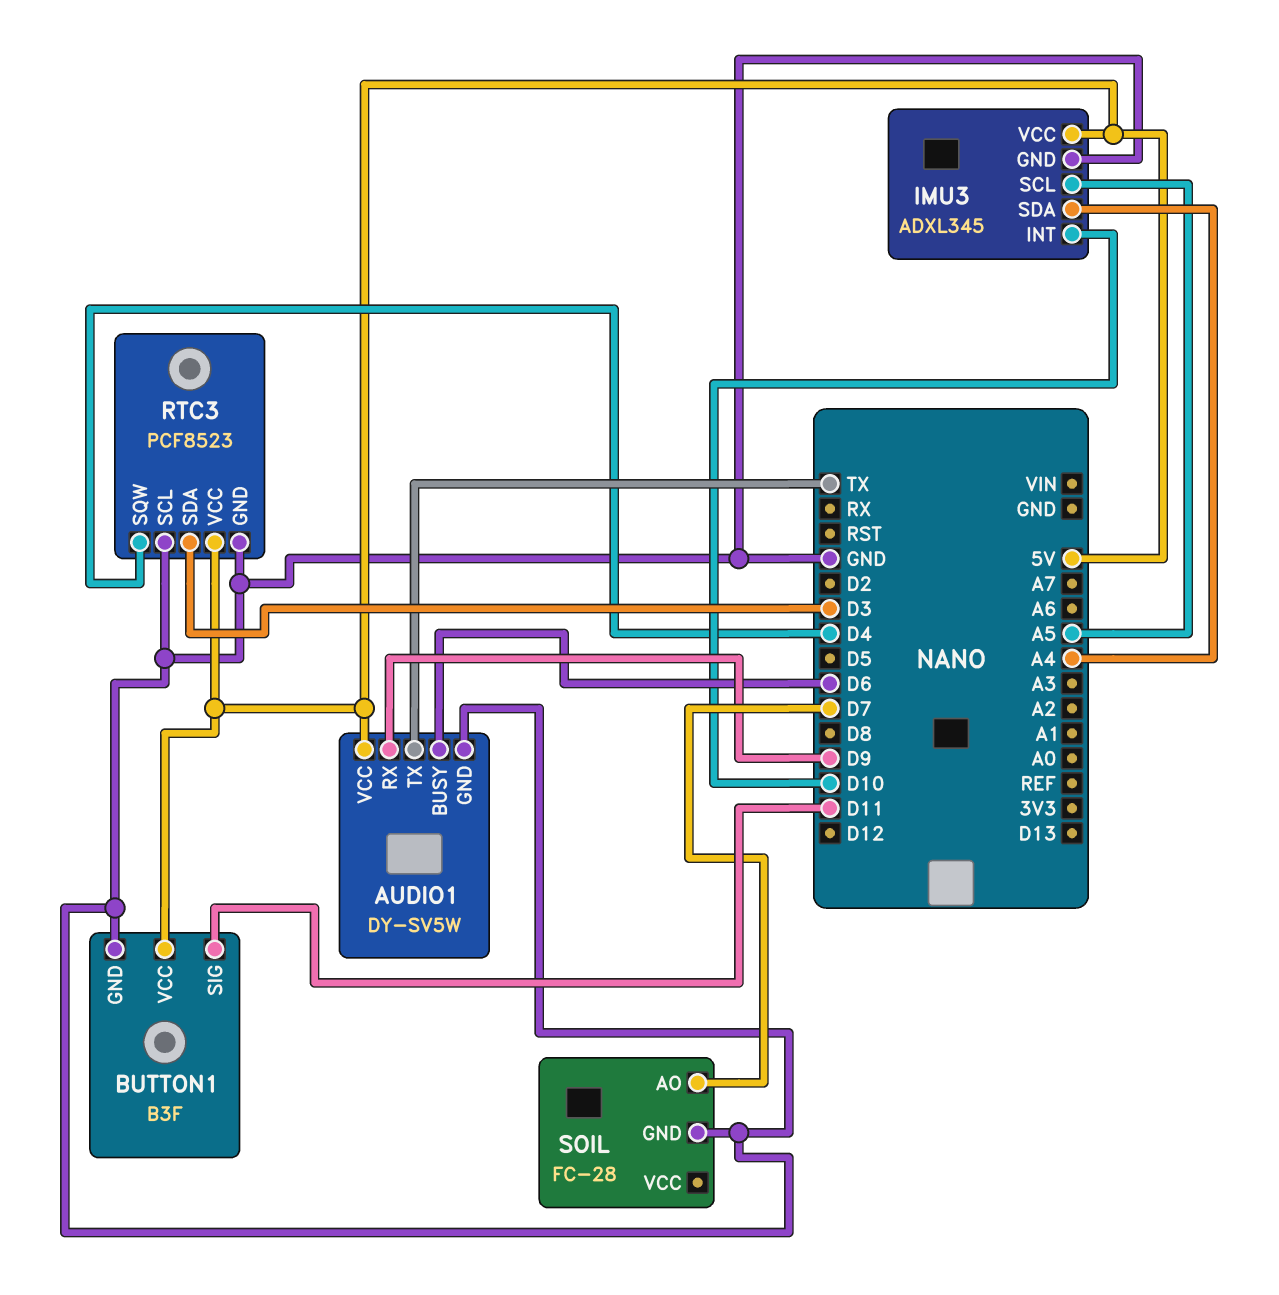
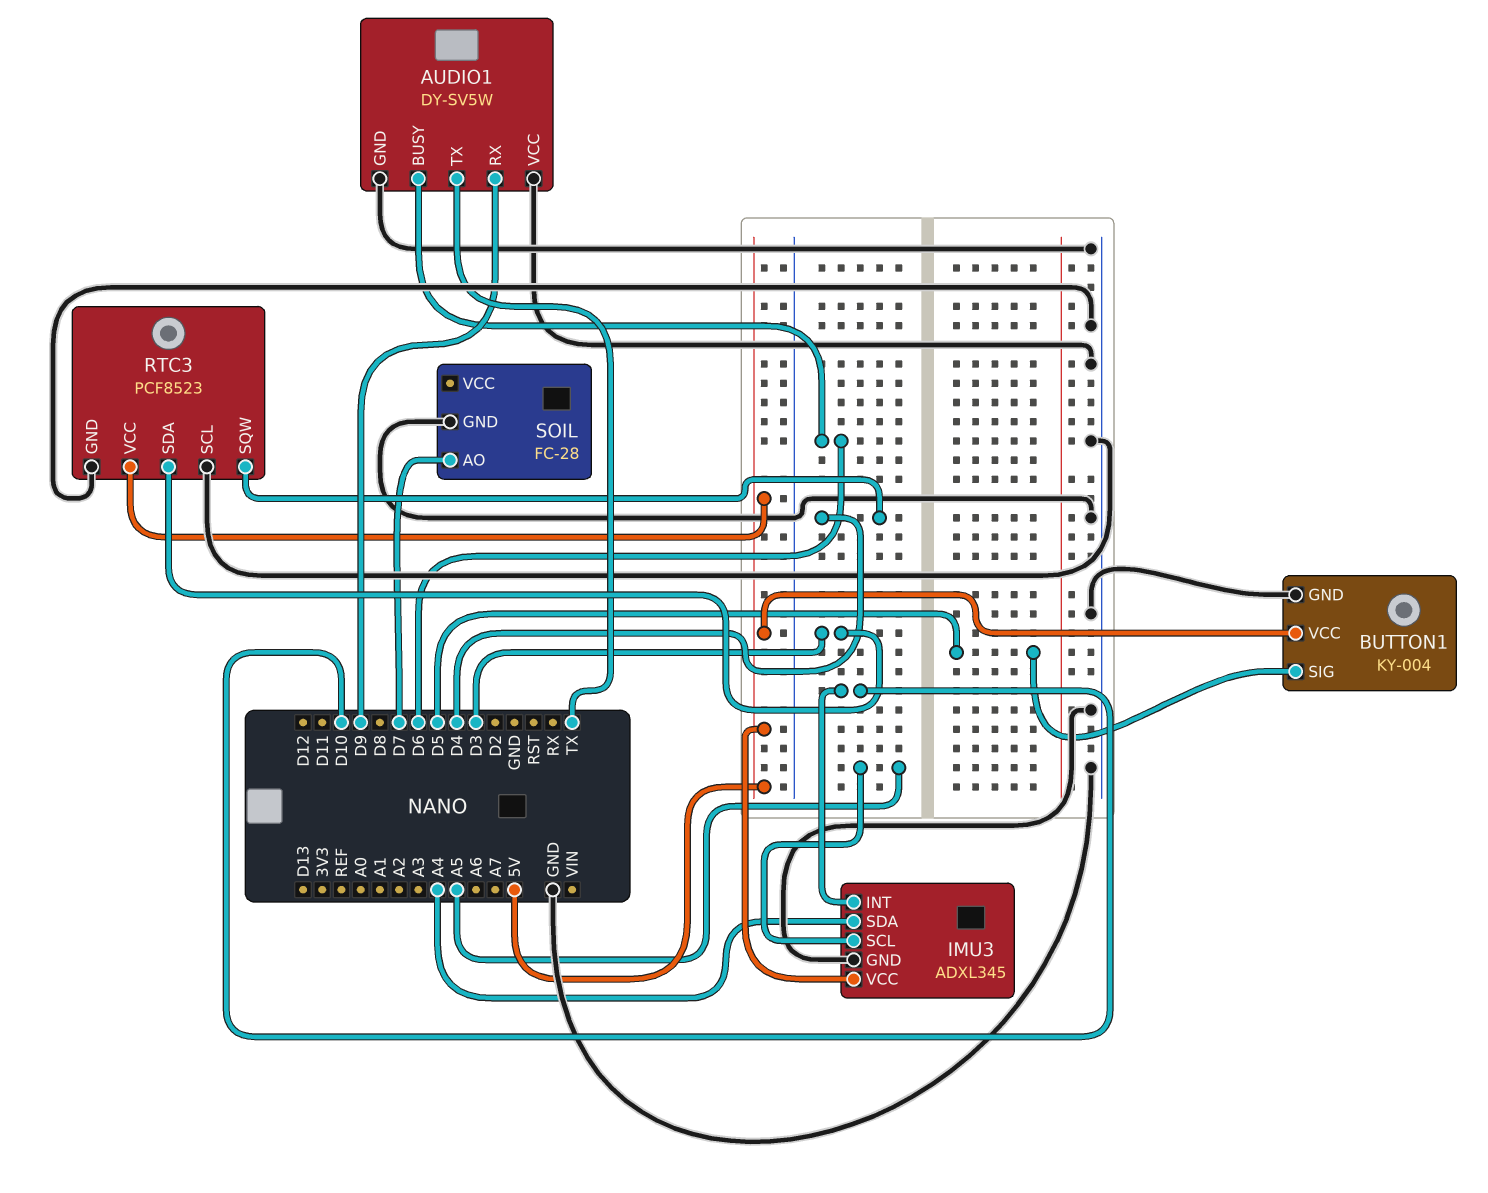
AUDIO1 pin VCC: 5V -> GND
BUTTON1: B3F -> KY-004
BUTTON1 pin SIG: D11 -> D5

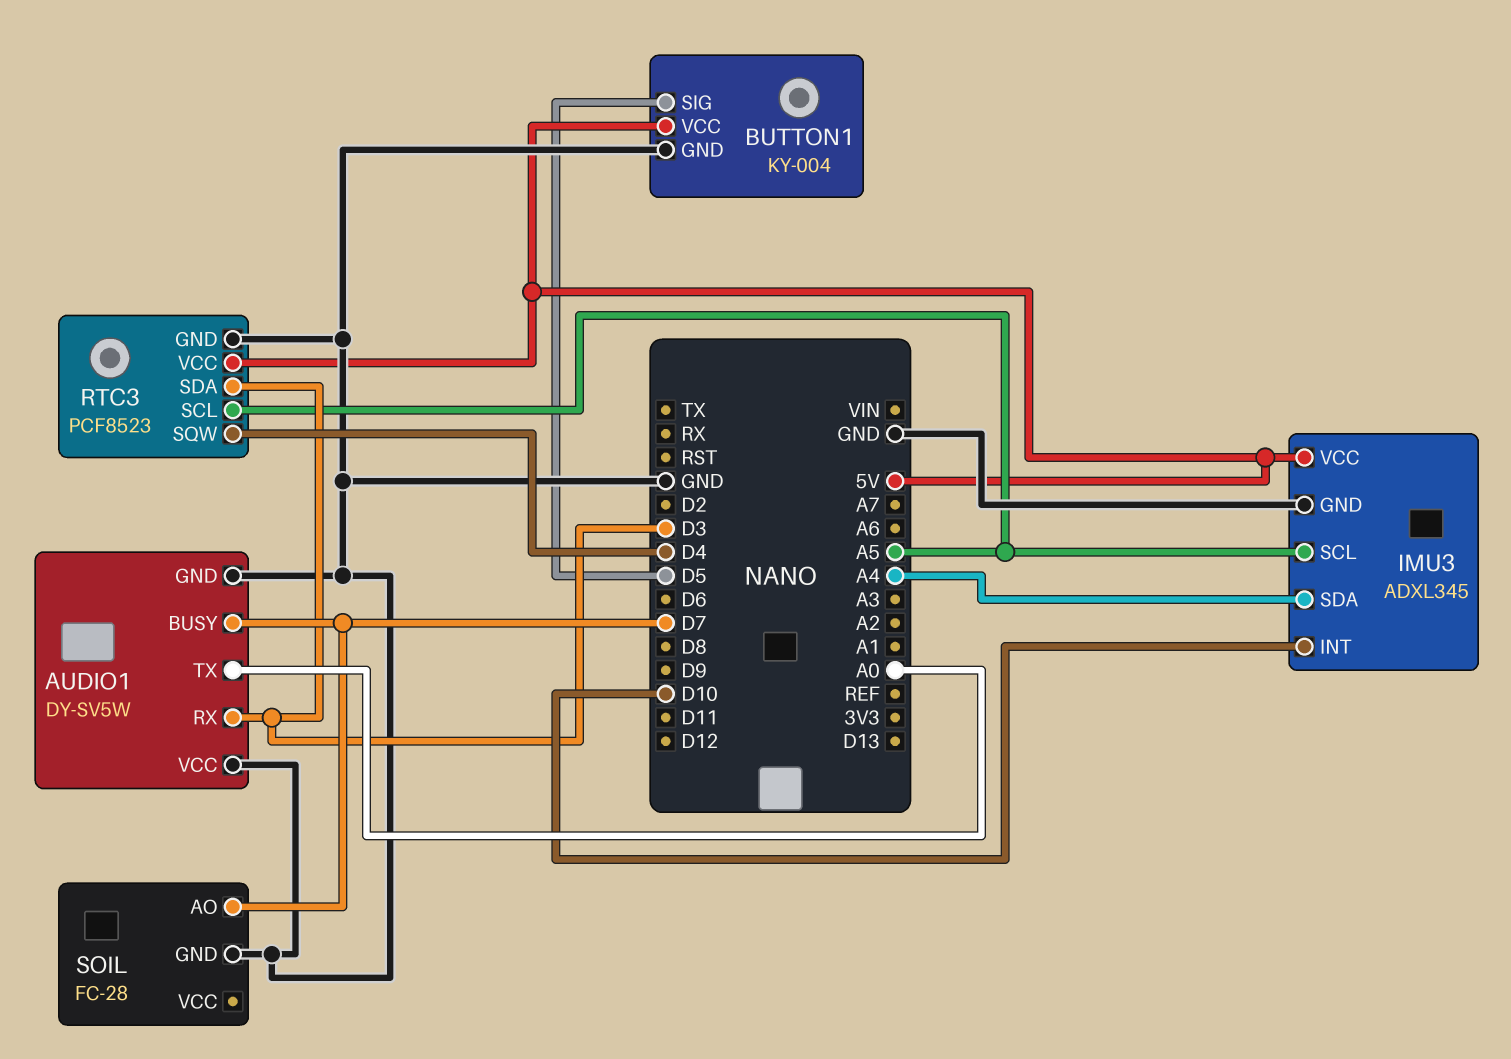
AUDIO1 pin BUSY: D6 -> D7
AUDIO1 pin RX: D9 -> D3
AUDIO1 pin TX: TX -> A0
RTC3 pin SCL: GND -> A5

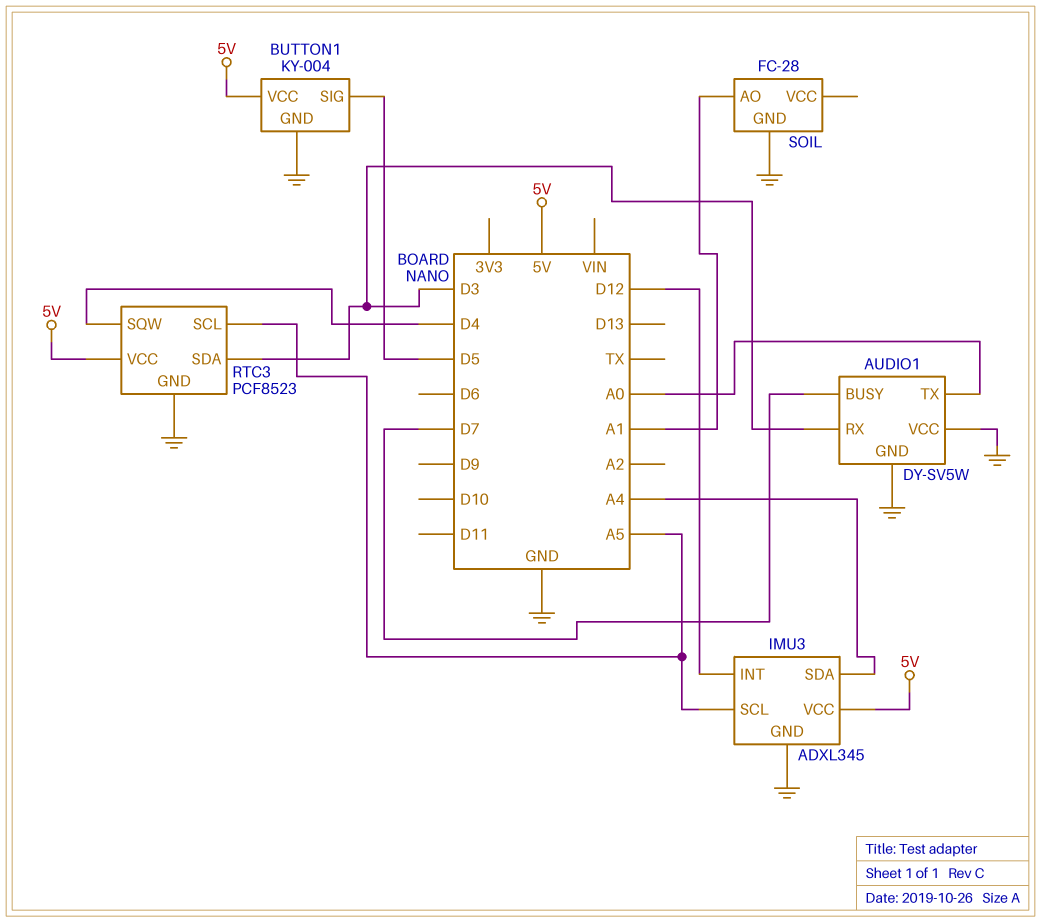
IMU3 pin INT: D10 -> D12
SOIL pin AO: D7 -> A1

